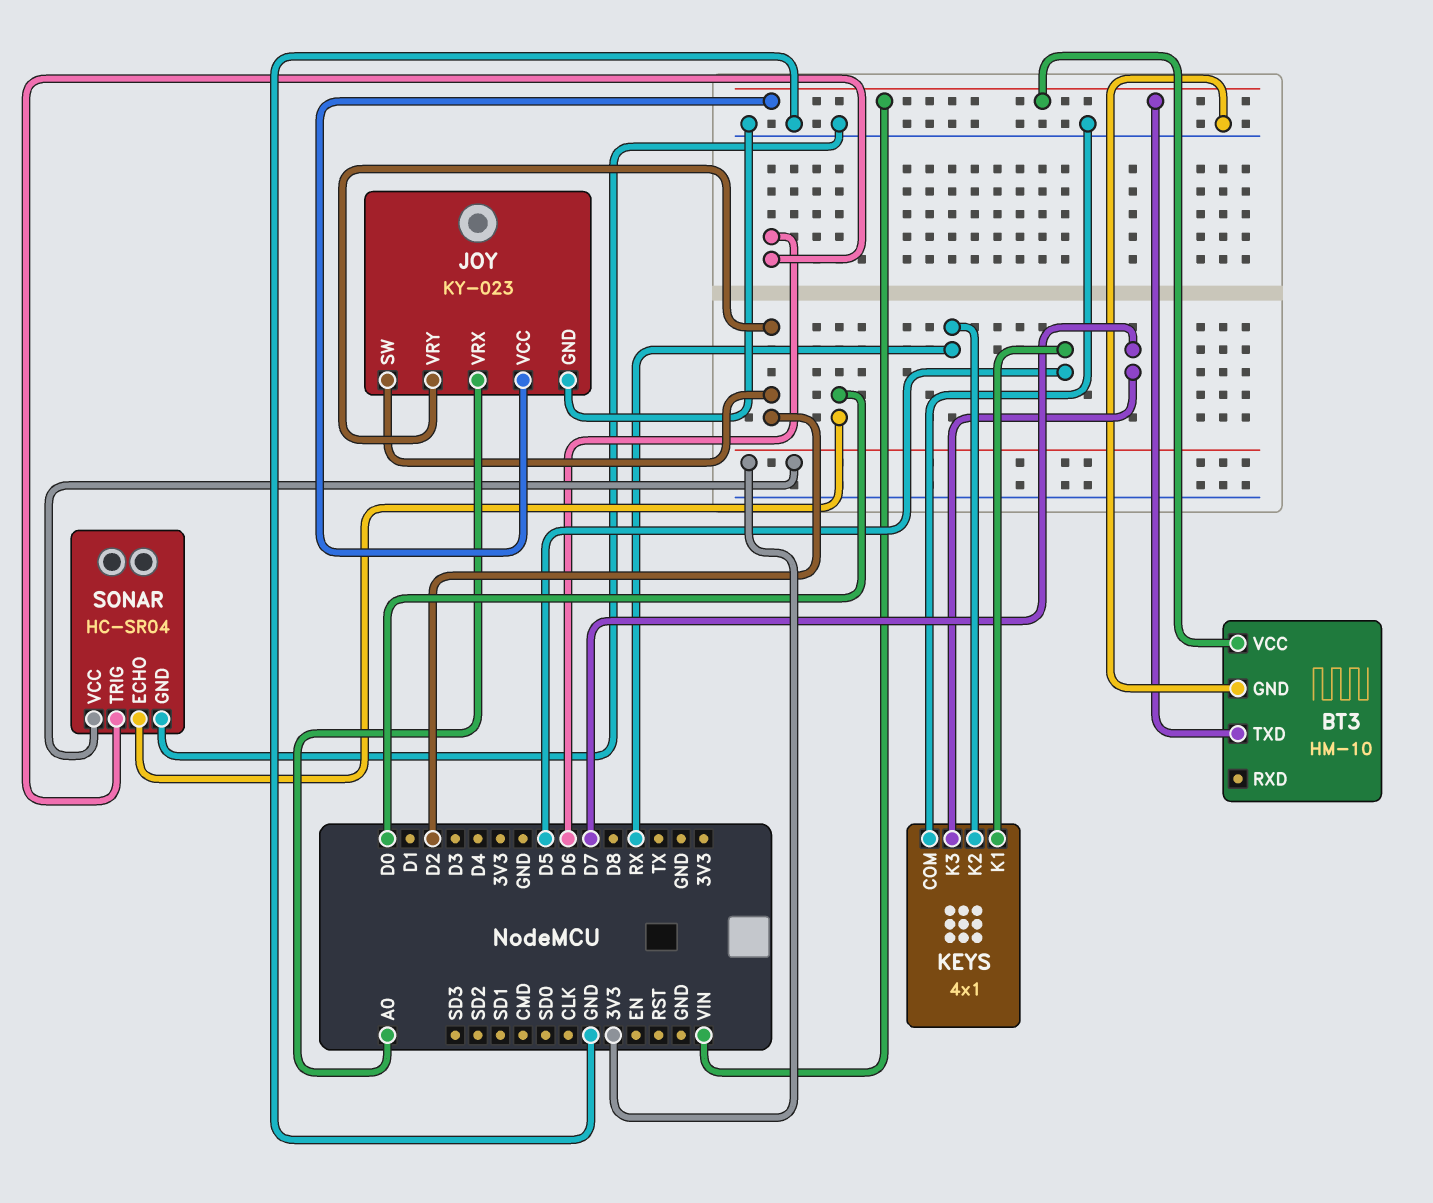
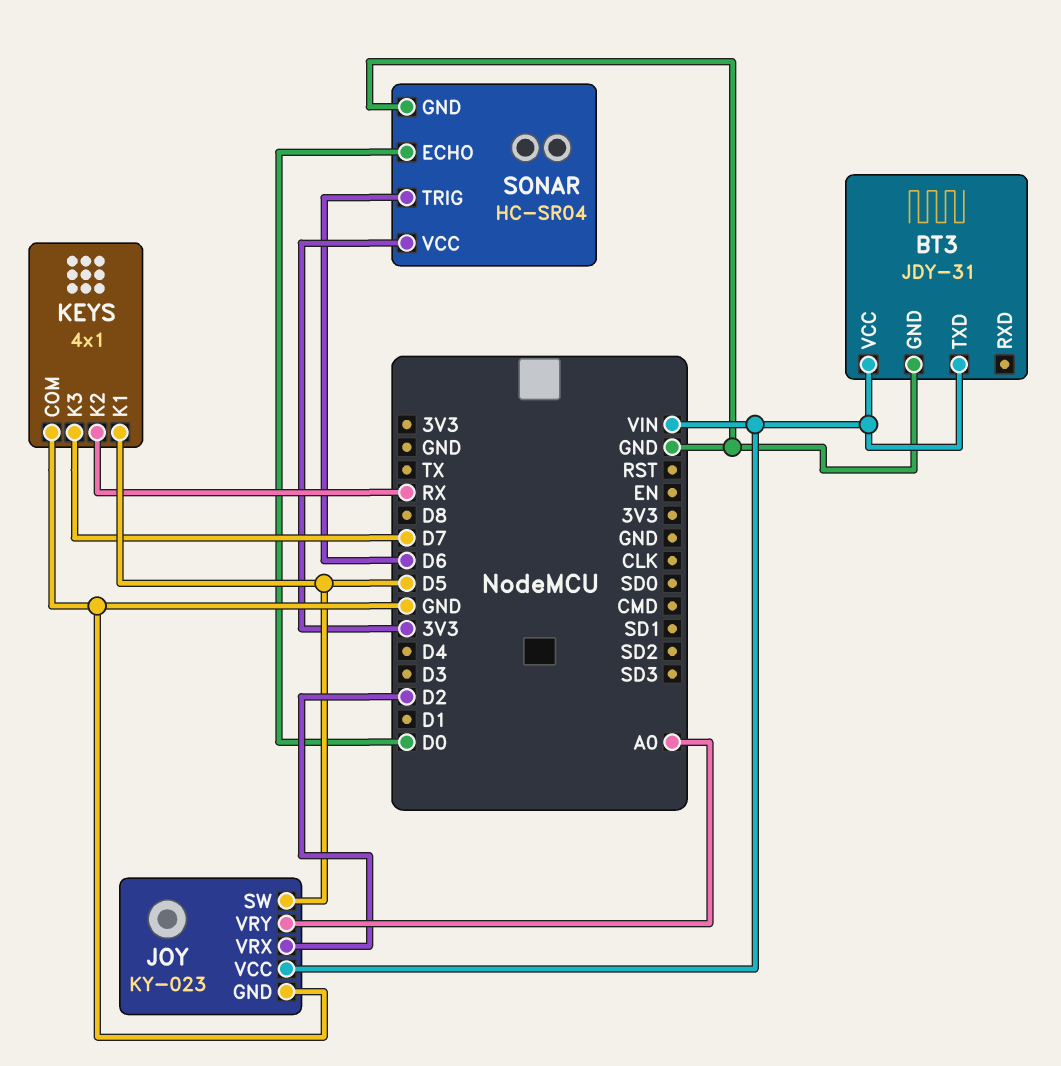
BT3: HM-10 -> JDY-31
JOY pin SW: D2 -> D5
JOY pin VRX: A0 -> D2
JOY pin VRY: D2 -> A0

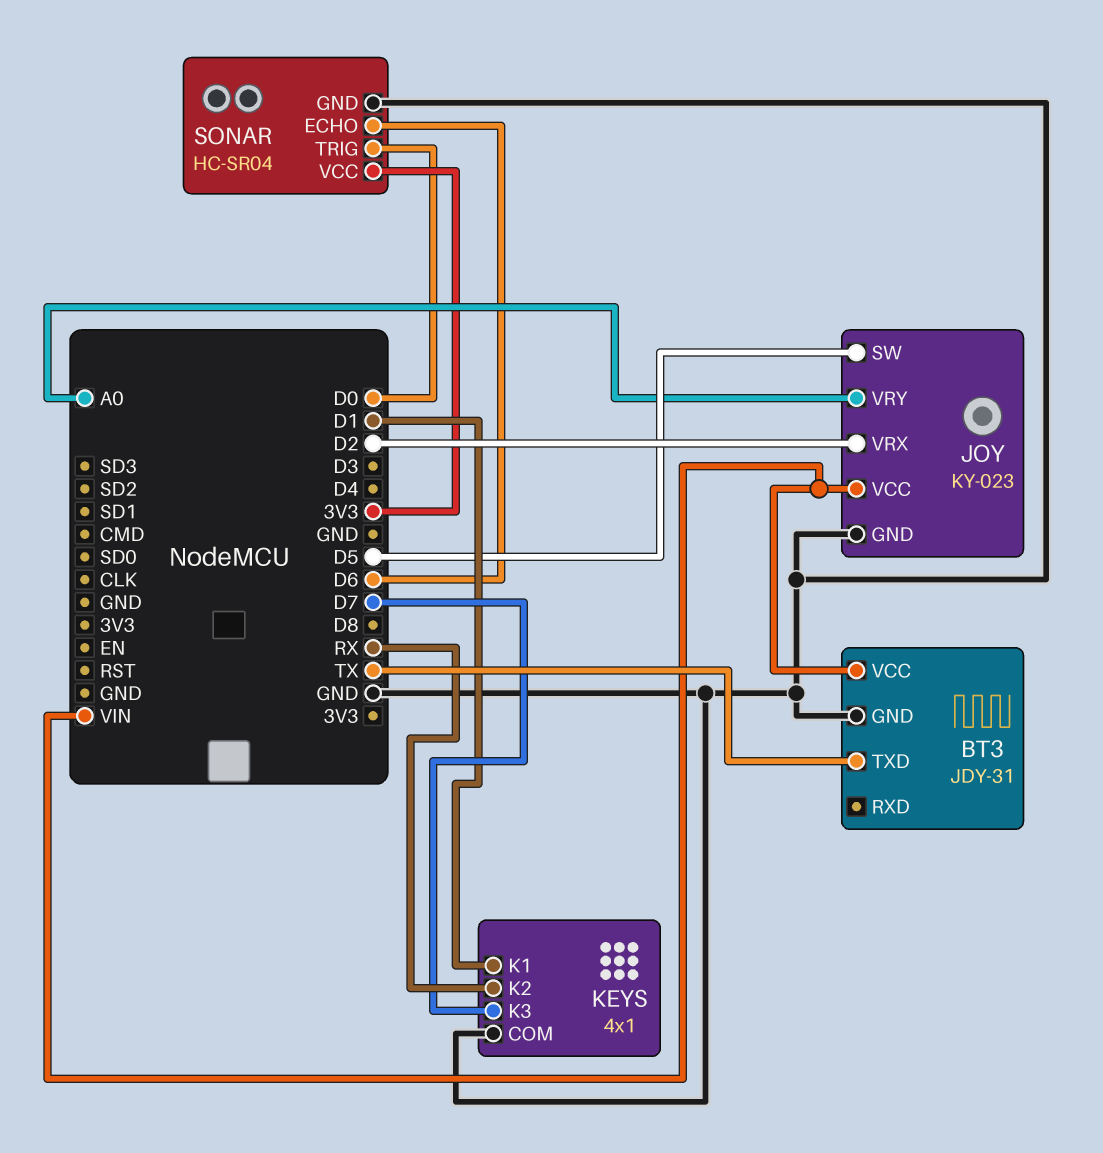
BT3 pin TXD: VIN -> TX
KEYS pin K1: D5 -> D1
SONAR pin ECHO: D0 -> D6
SONAR pin TRIG: D6 -> D0

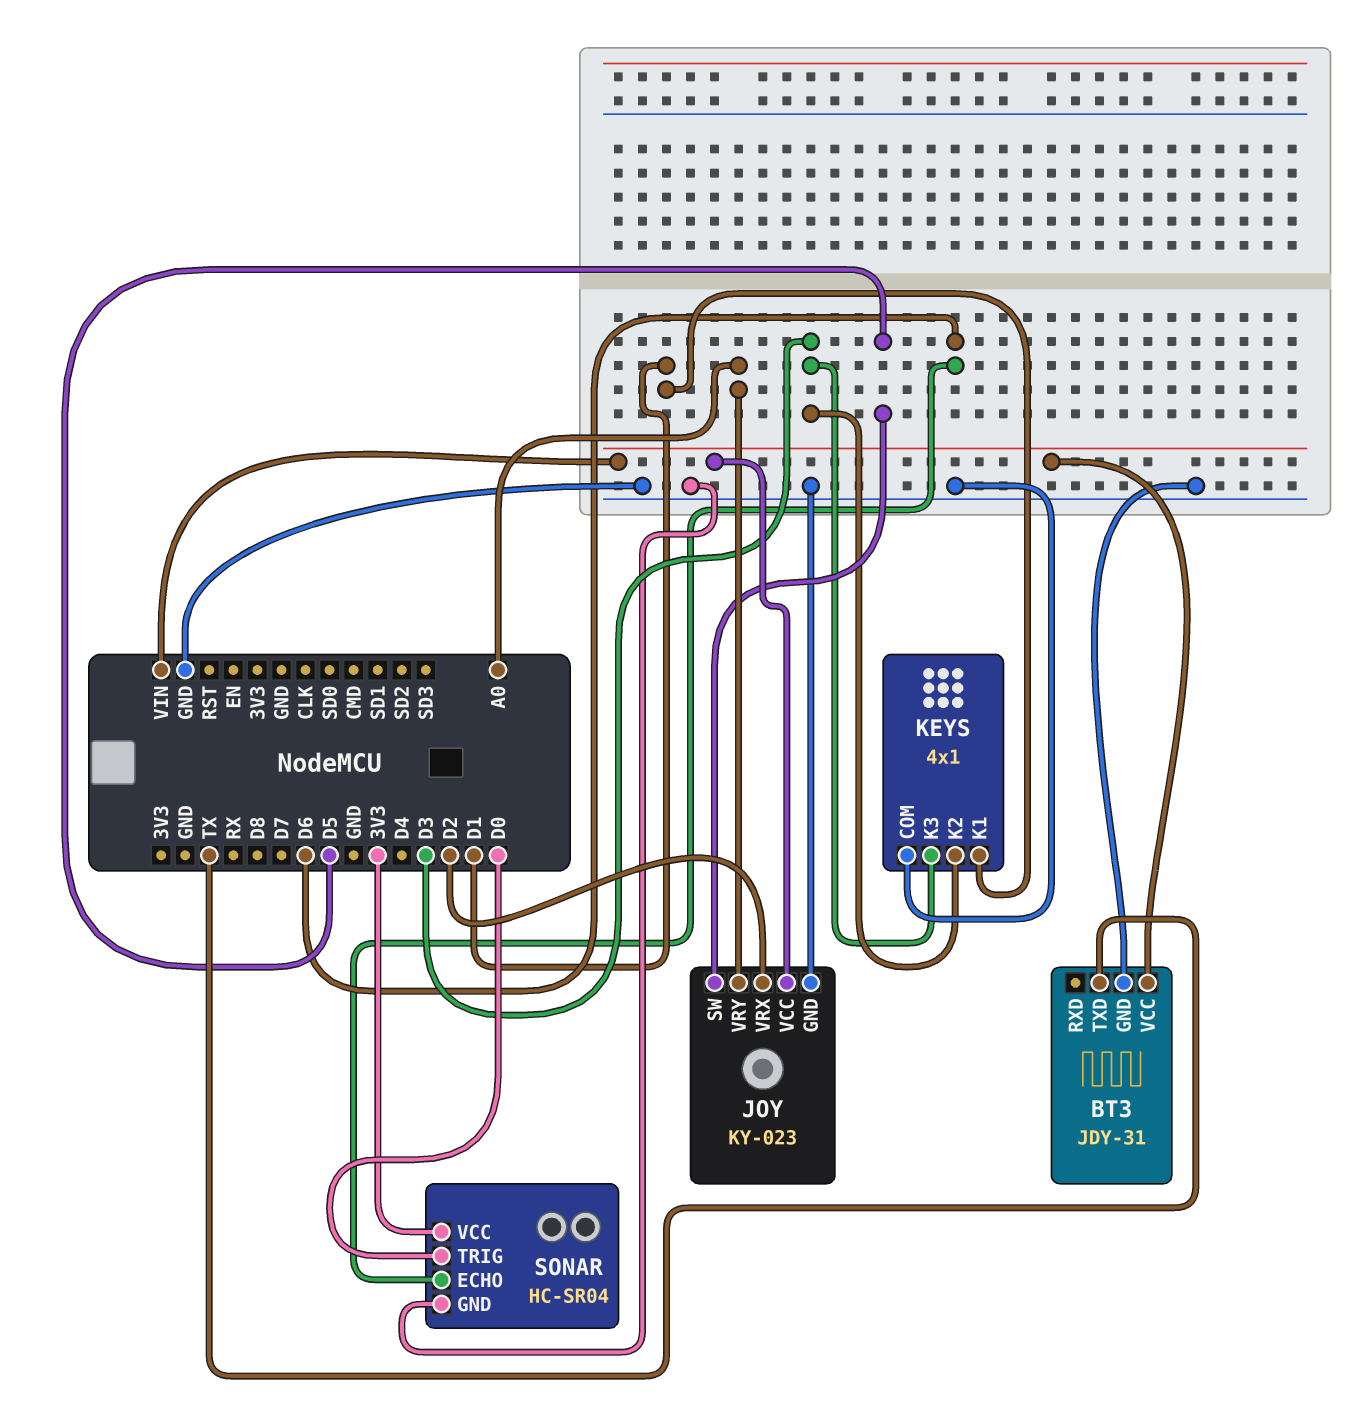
KEYS pin K2: RX -> D3
KEYS pin K3: D7 -> D3

